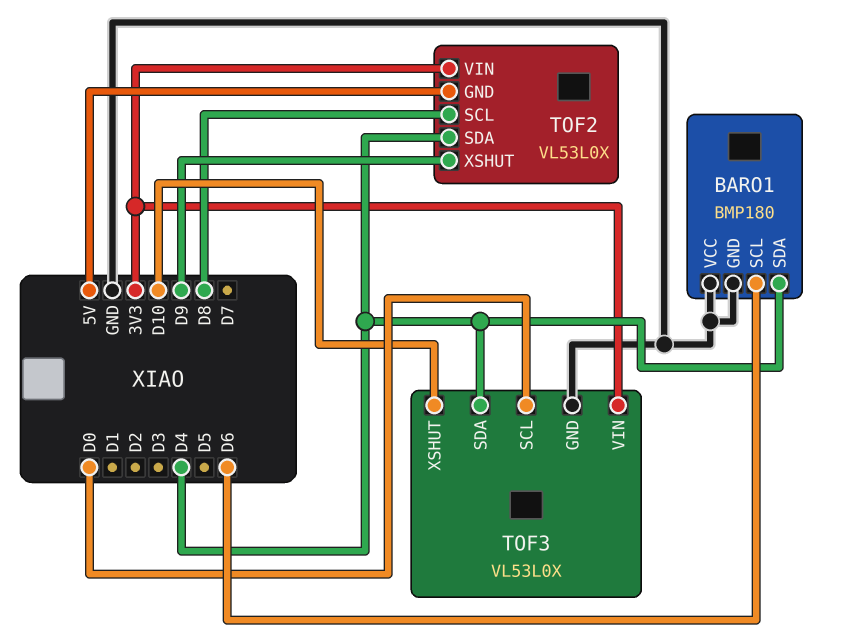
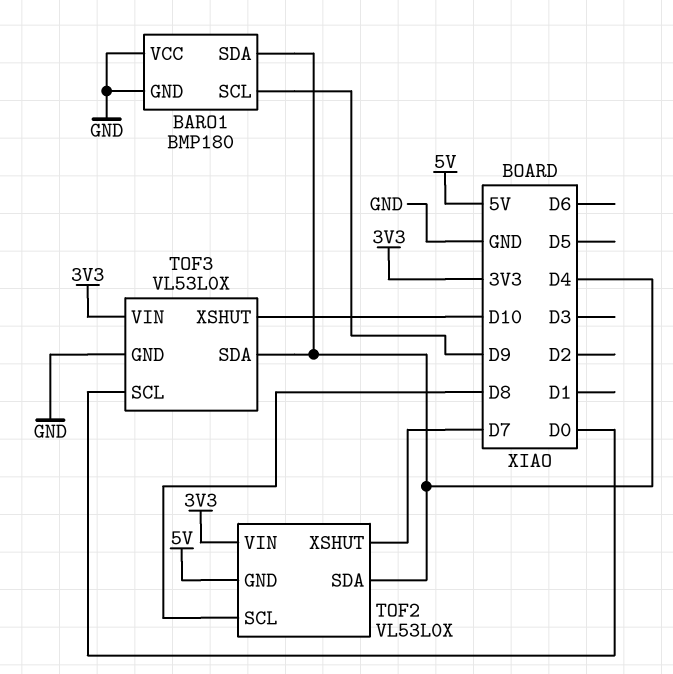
BARO1 pin SCL: D6 -> D9
TOF2 pin XSHUT: D9 -> D7

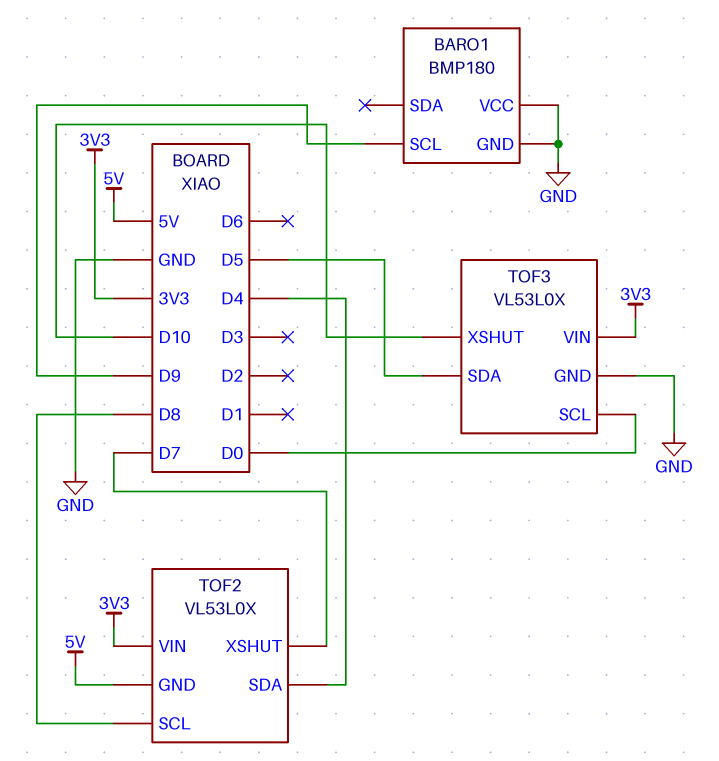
BARO1 pin SDA: D4 -> none
TOF3 pin SDA: D4 -> D5

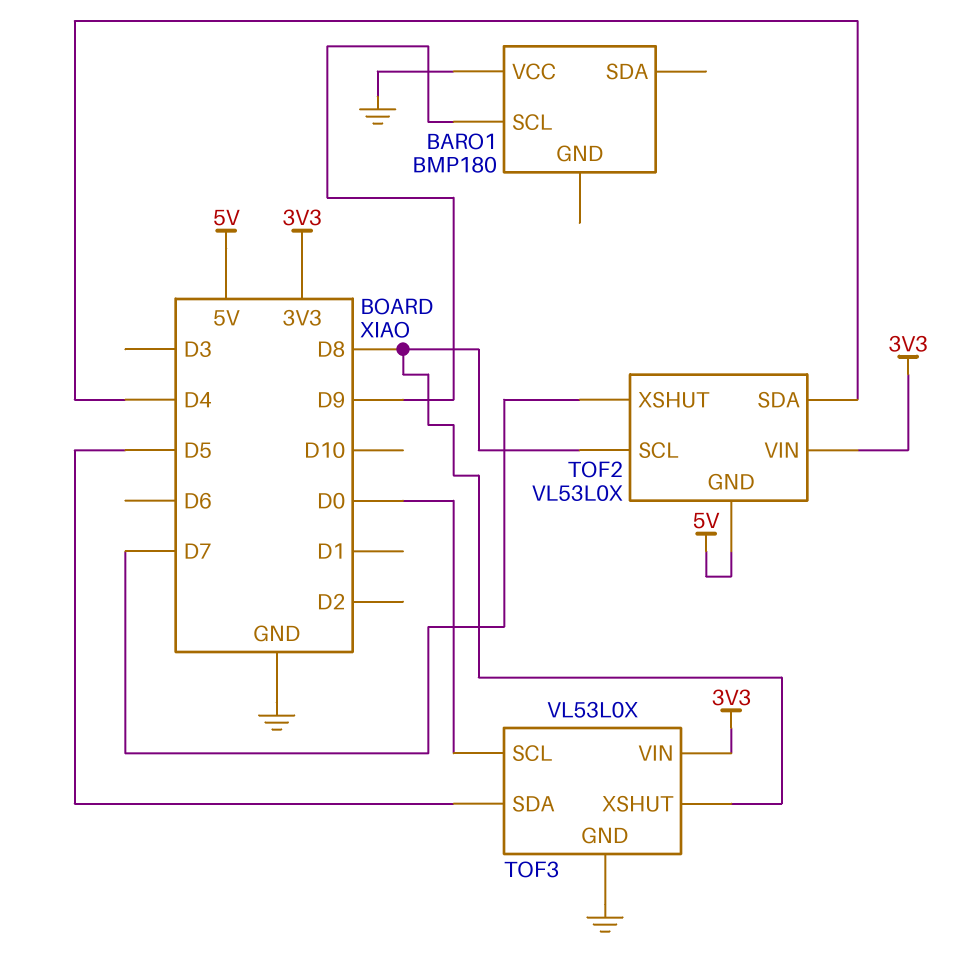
BARO1 pin GND: GND -> none
TOF3 pin XSHUT: D10 -> D8

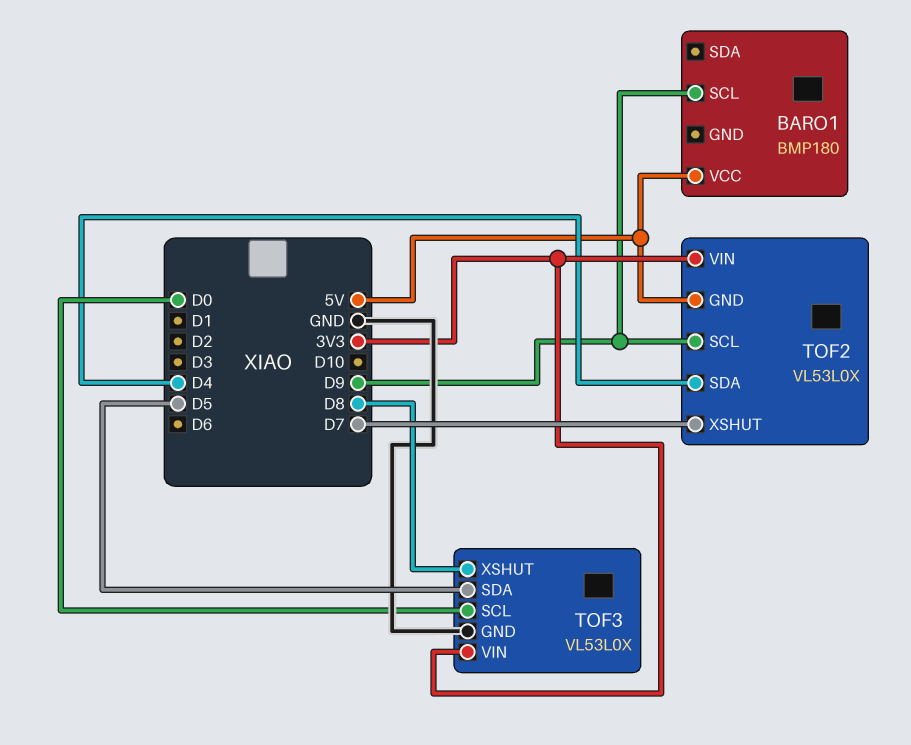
BARO1 pin VCC: GND -> 5V
TOF2 pin SCL: D8 -> D9

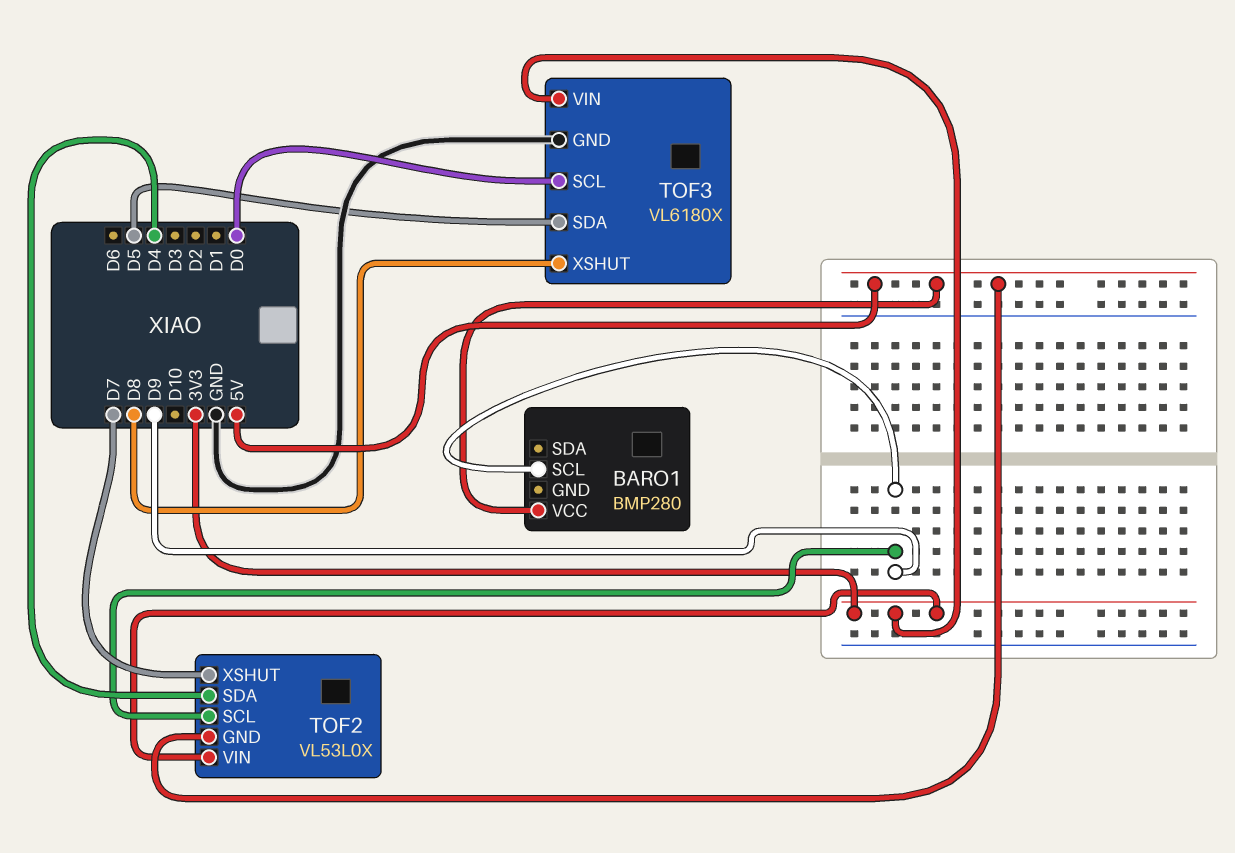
BARO1: BMP180 -> BMP280
TOF3: VL53L0X -> VL6180X

